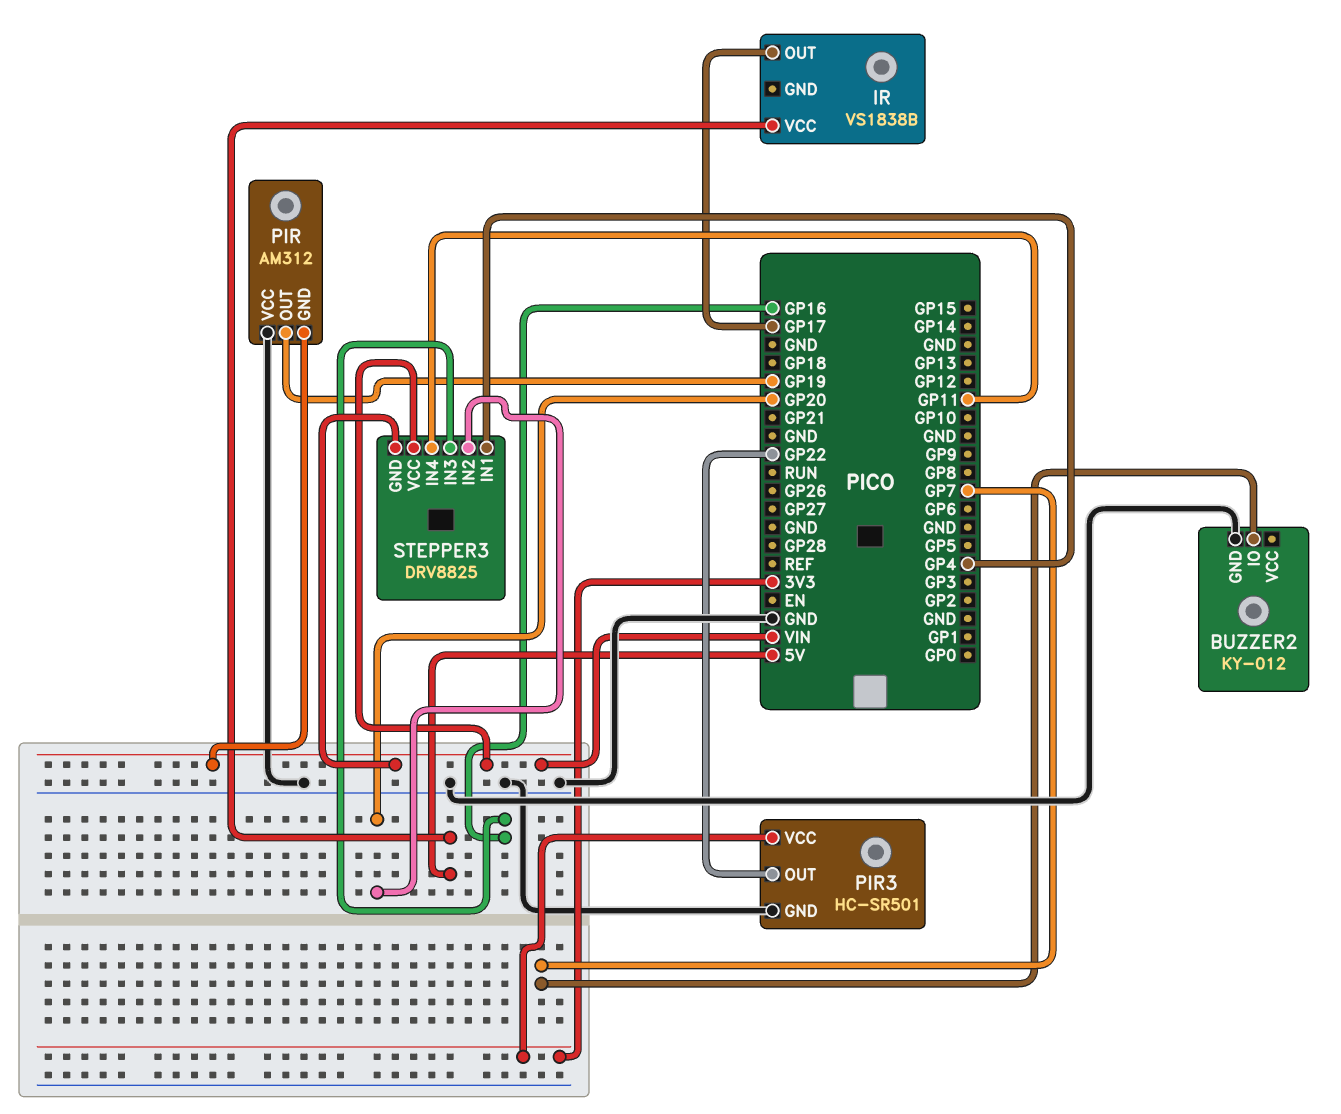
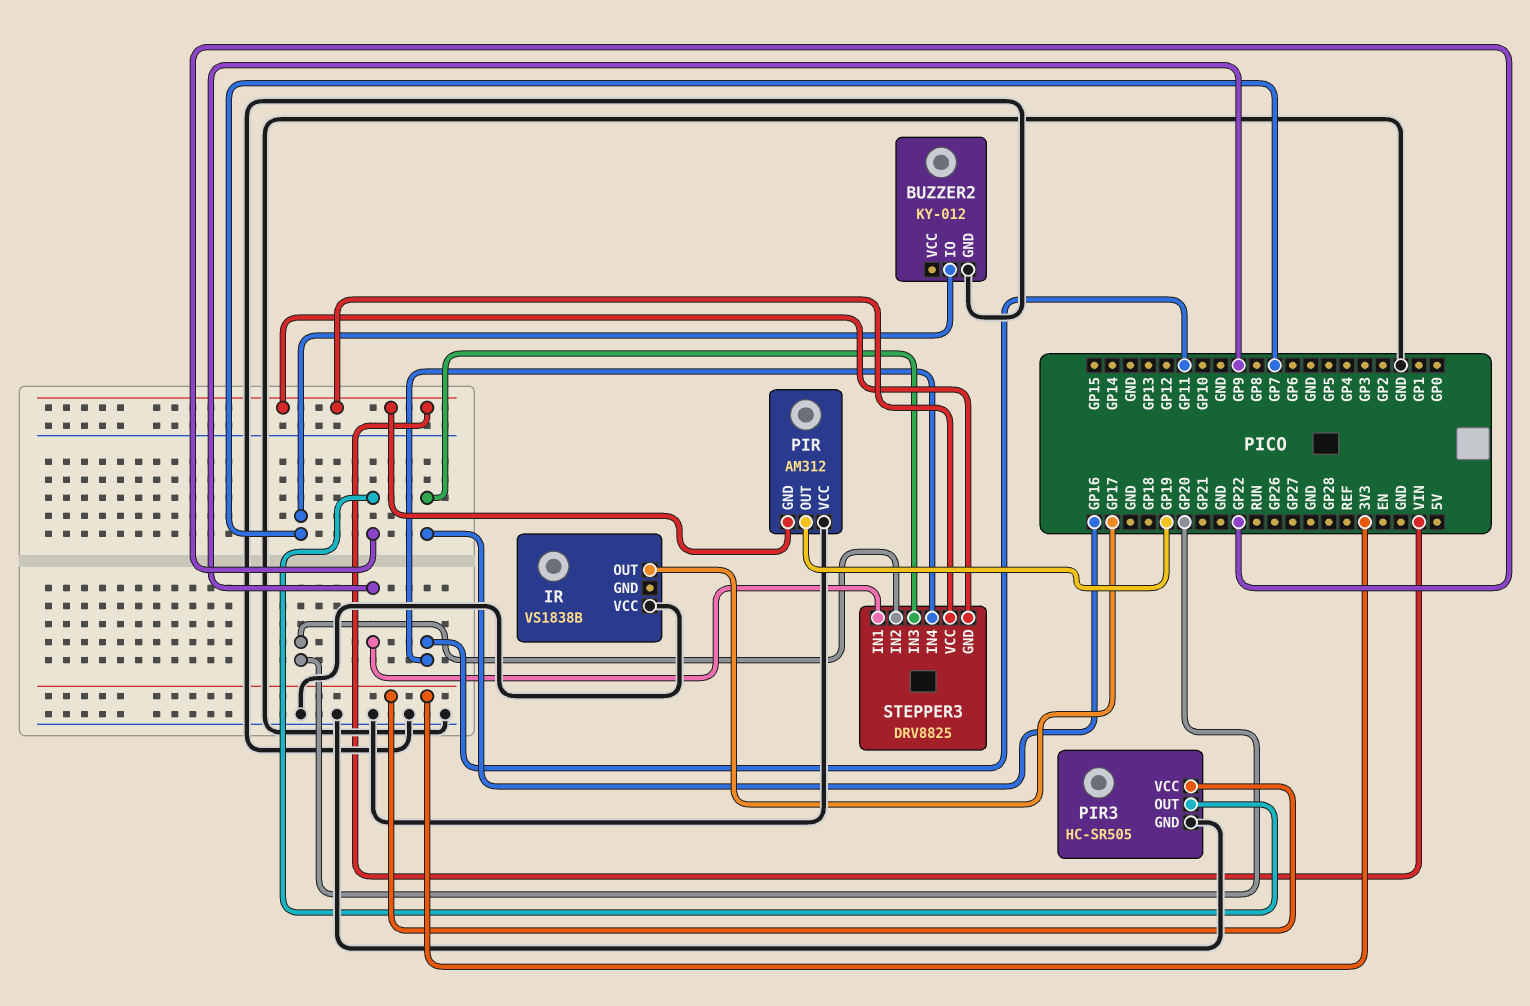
IR pin VCC: 5V -> GND
PIR3: HC-SR501 -> HC-SR505
STEPPER3 pin IN1: GP4 -> GP9

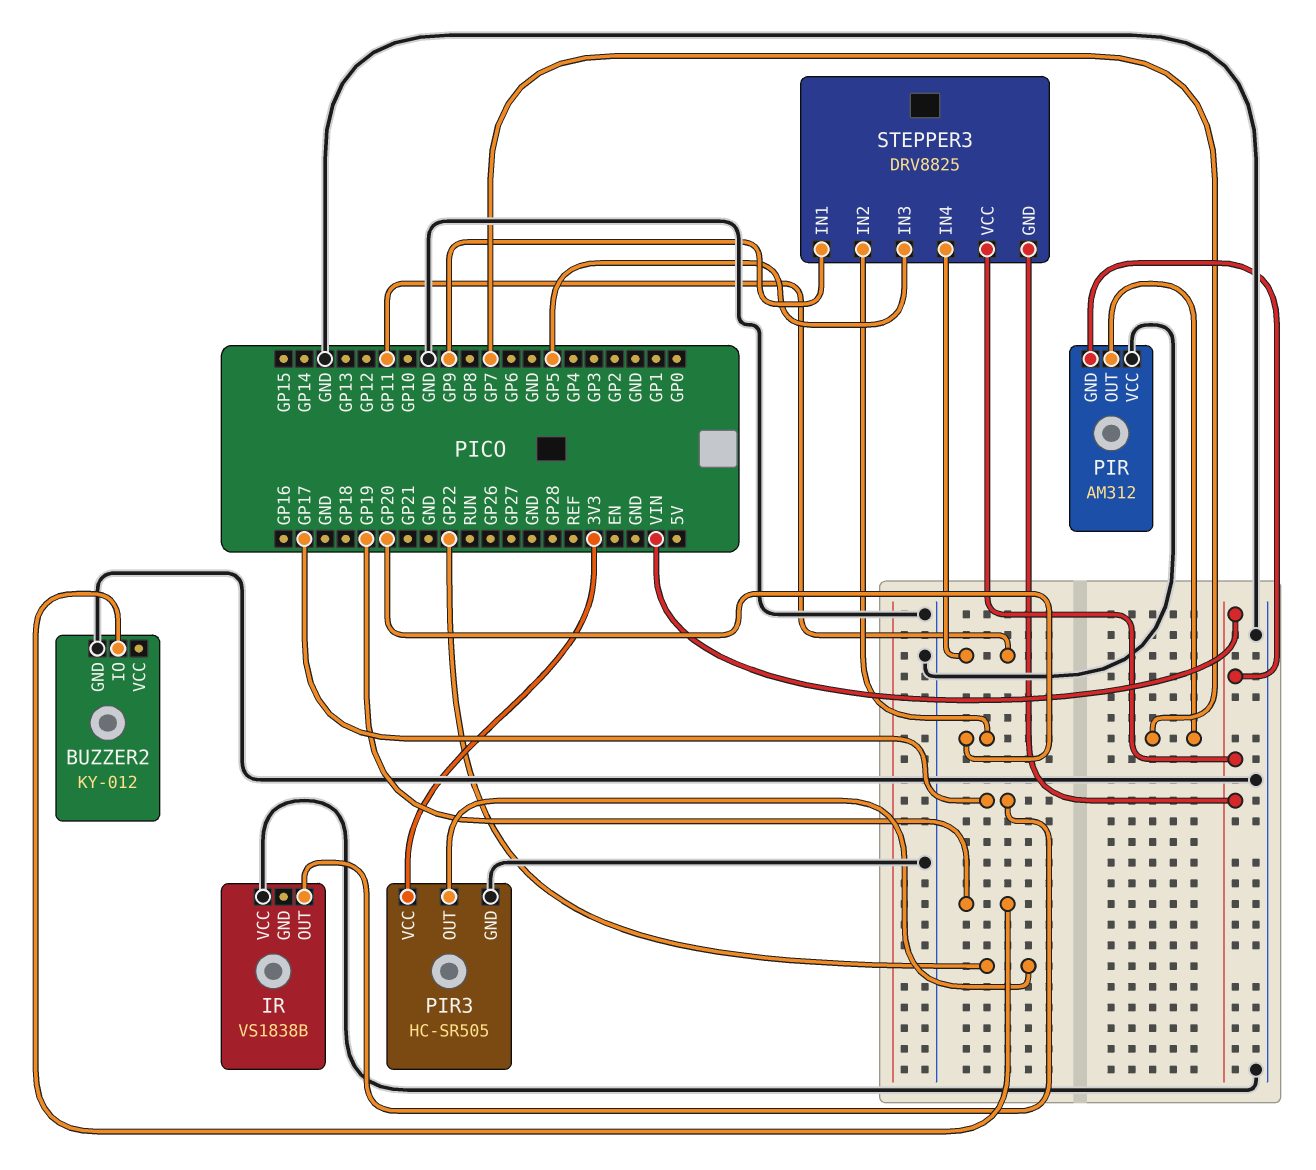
BUZZER2 pin IO: GP7 -> GP19
PIR pin OUT: GP19 -> GP7
STEPPER3 pin IN3: GP16 -> GP5

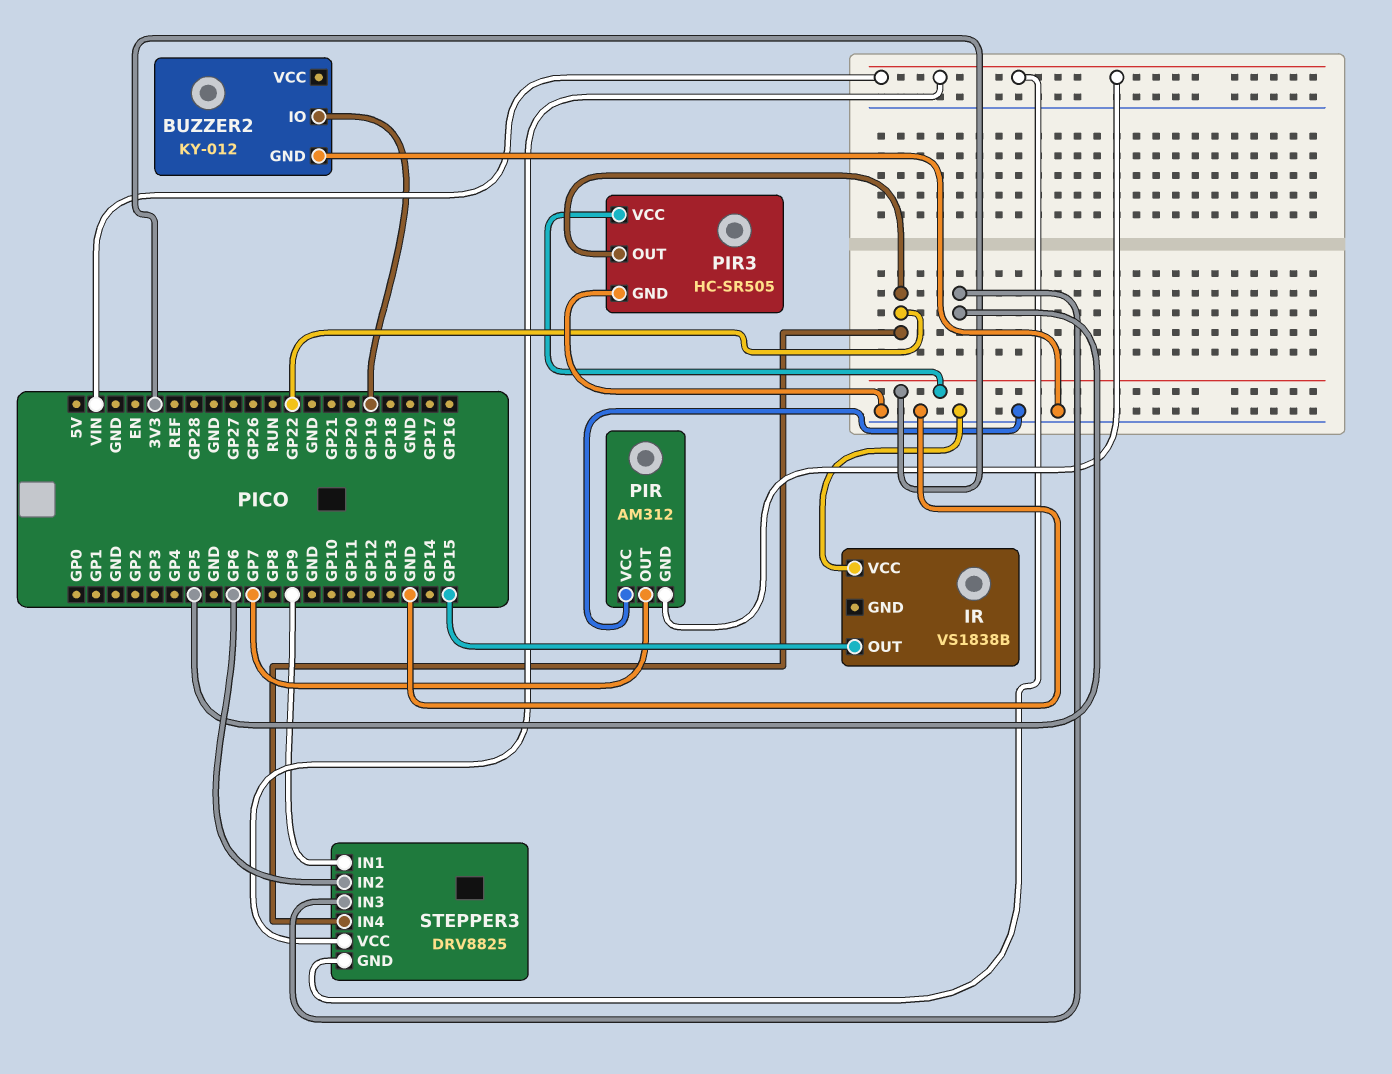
IR pin OUT: GP17 -> GP15
STEPPER3 pin IN2: GP20 -> GP6
STEPPER3 pin IN4: GP11 -> GP22

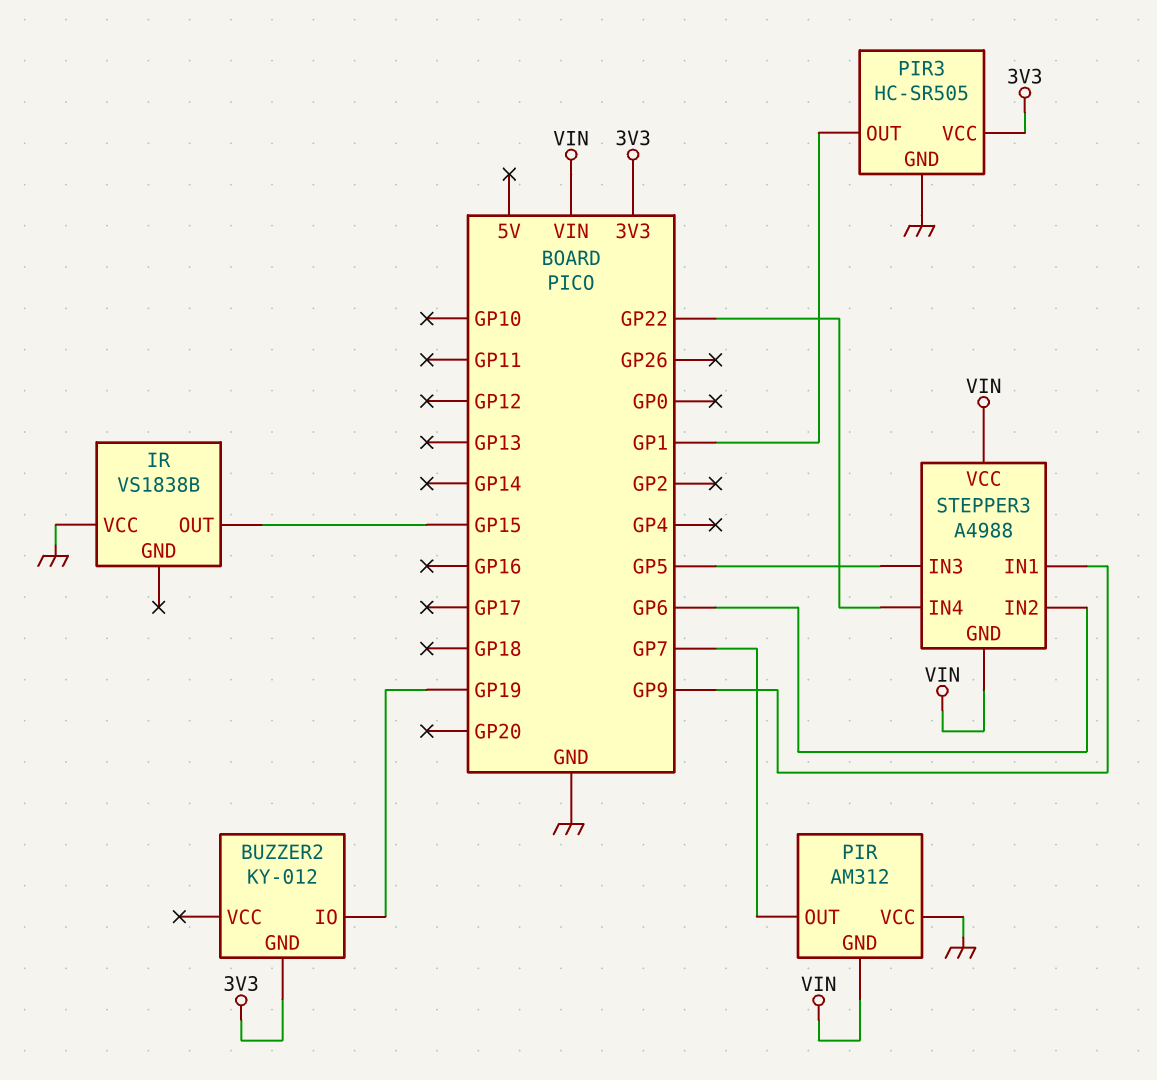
BUZZER2 pin GND: GND -> 3V3
PIR3 pin OUT: GP22 -> GP1
STEPPER3: DRV8825 -> A4988

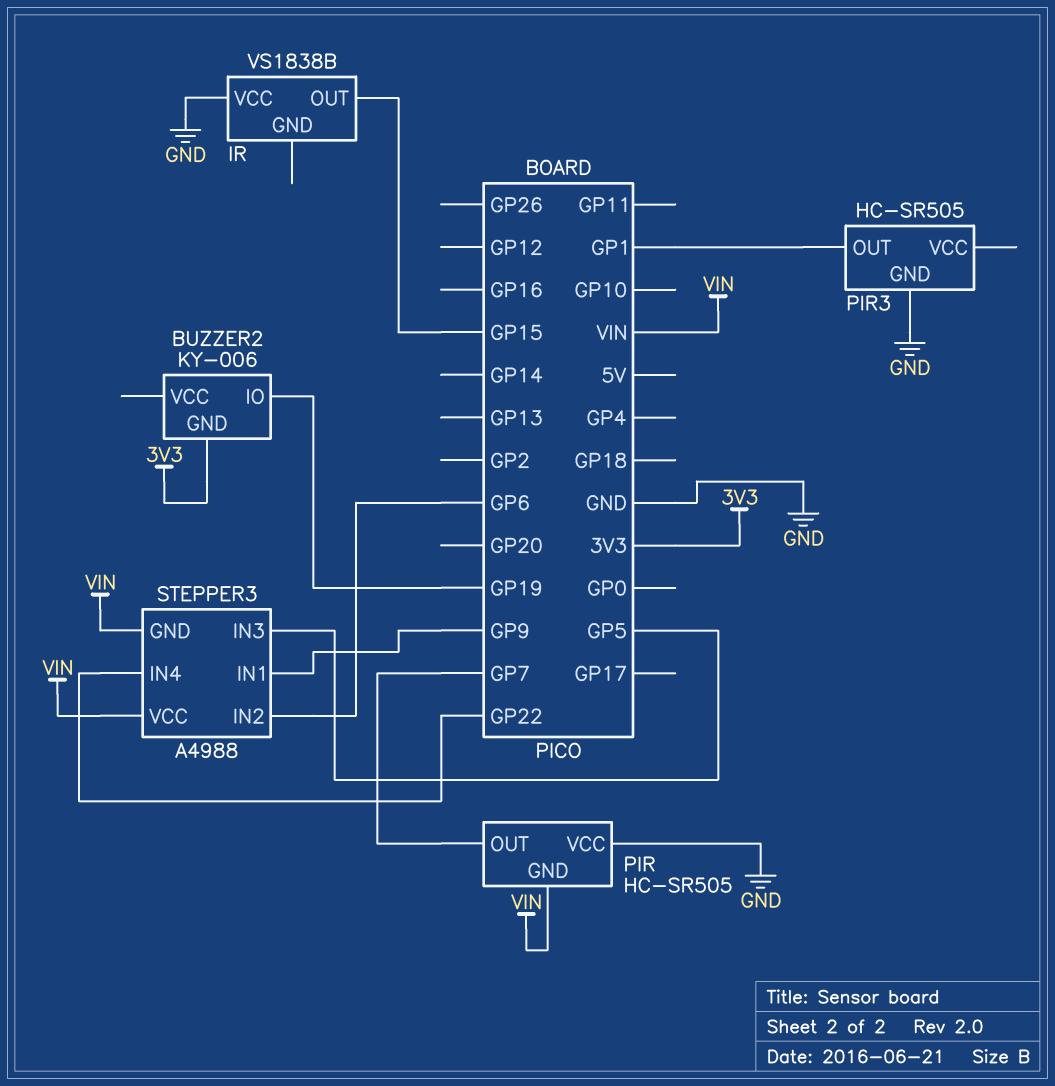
BUZZER2: KY-012 -> KY-006
PIR: AM312 -> HC-SR505
PIR3 pin VCC: 3V3 -> none

